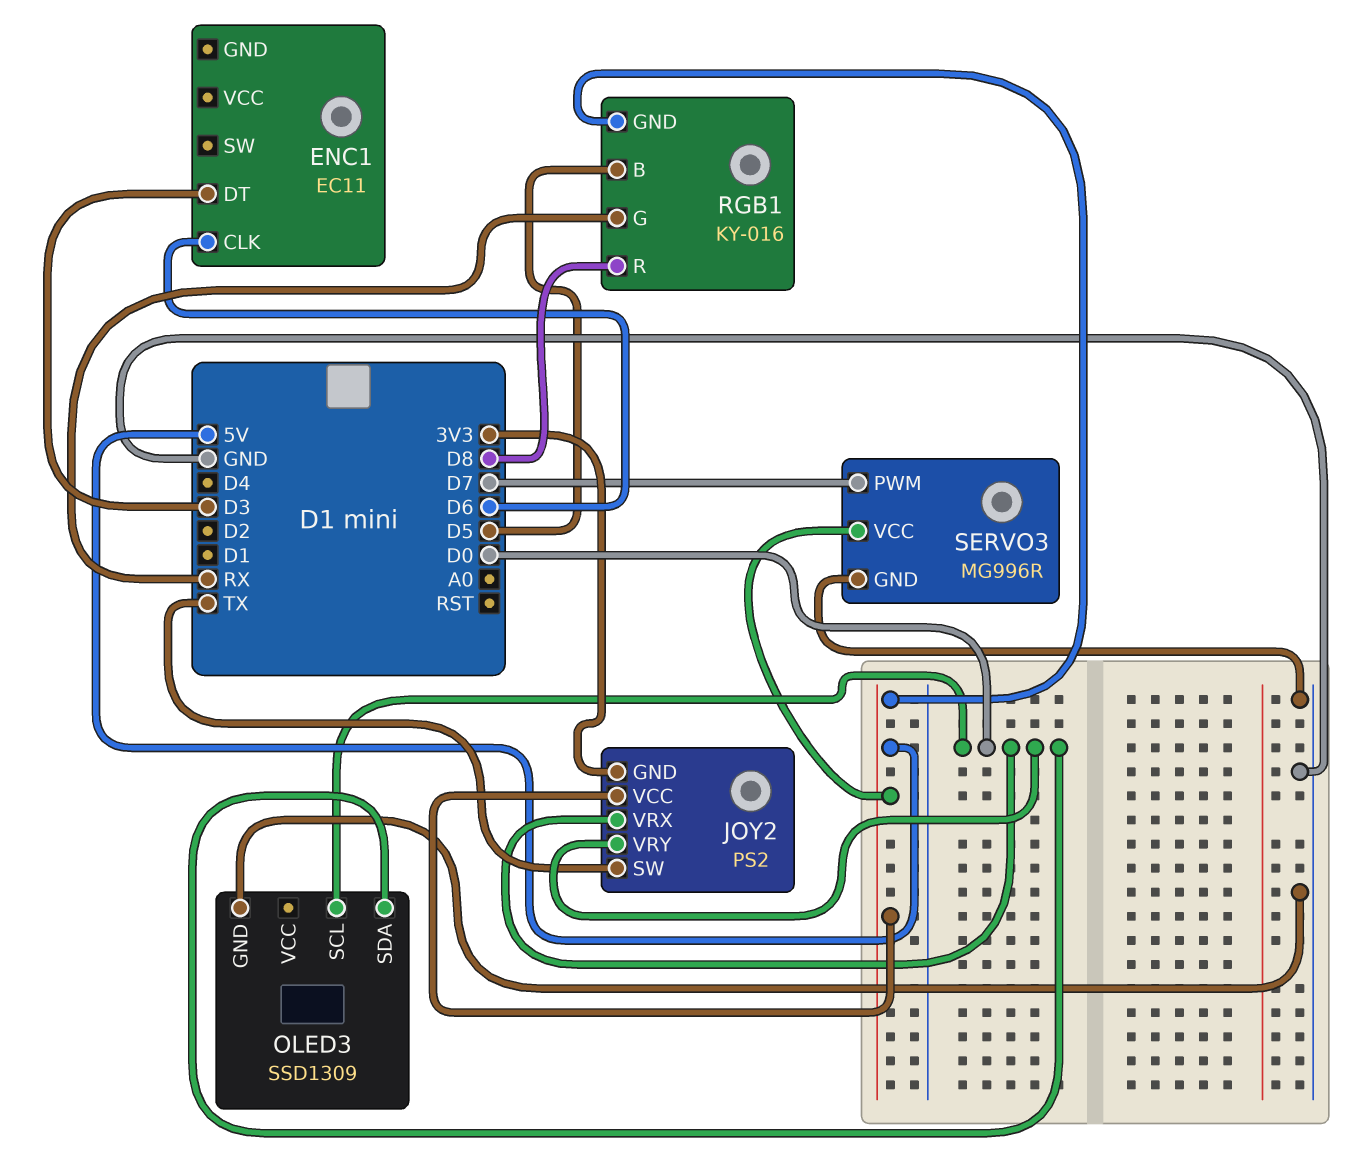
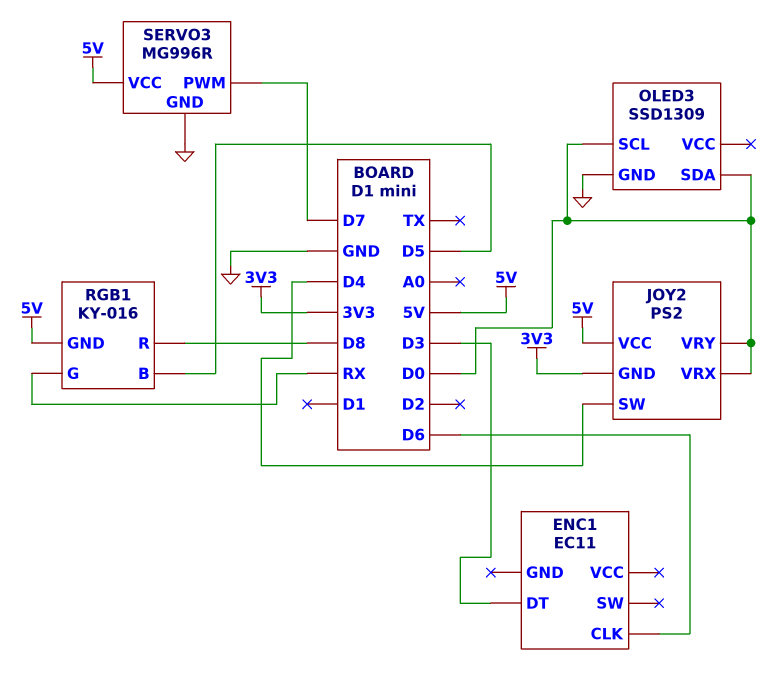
JOY2 pin SW: TX -> D4

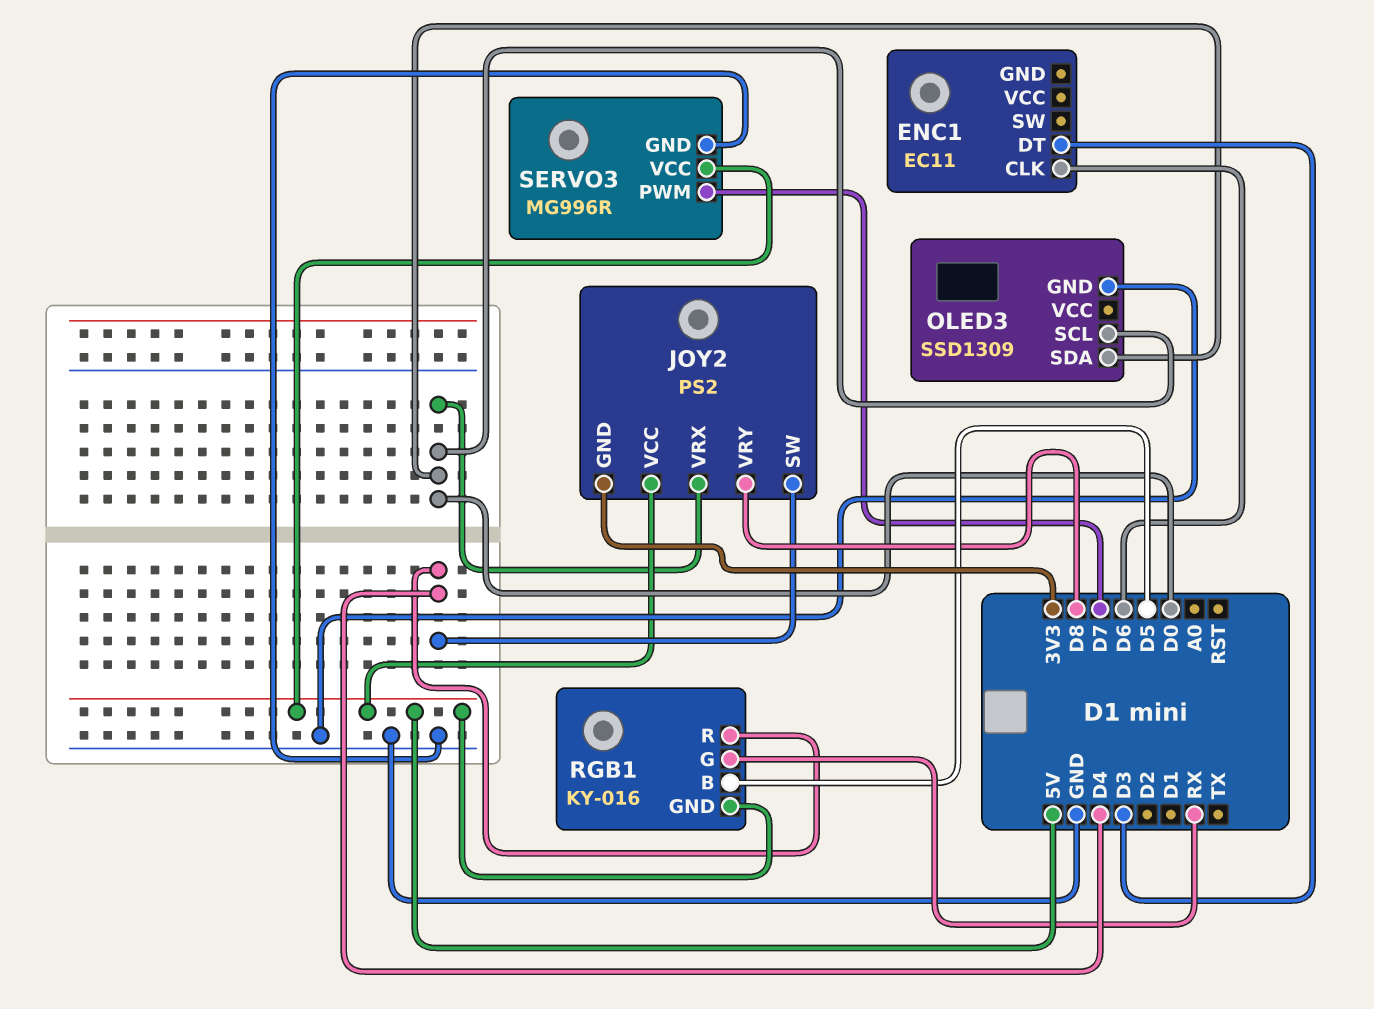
JOY2 pin VRY: D0 -> D8
RGB1 pin R: D8 -> D4

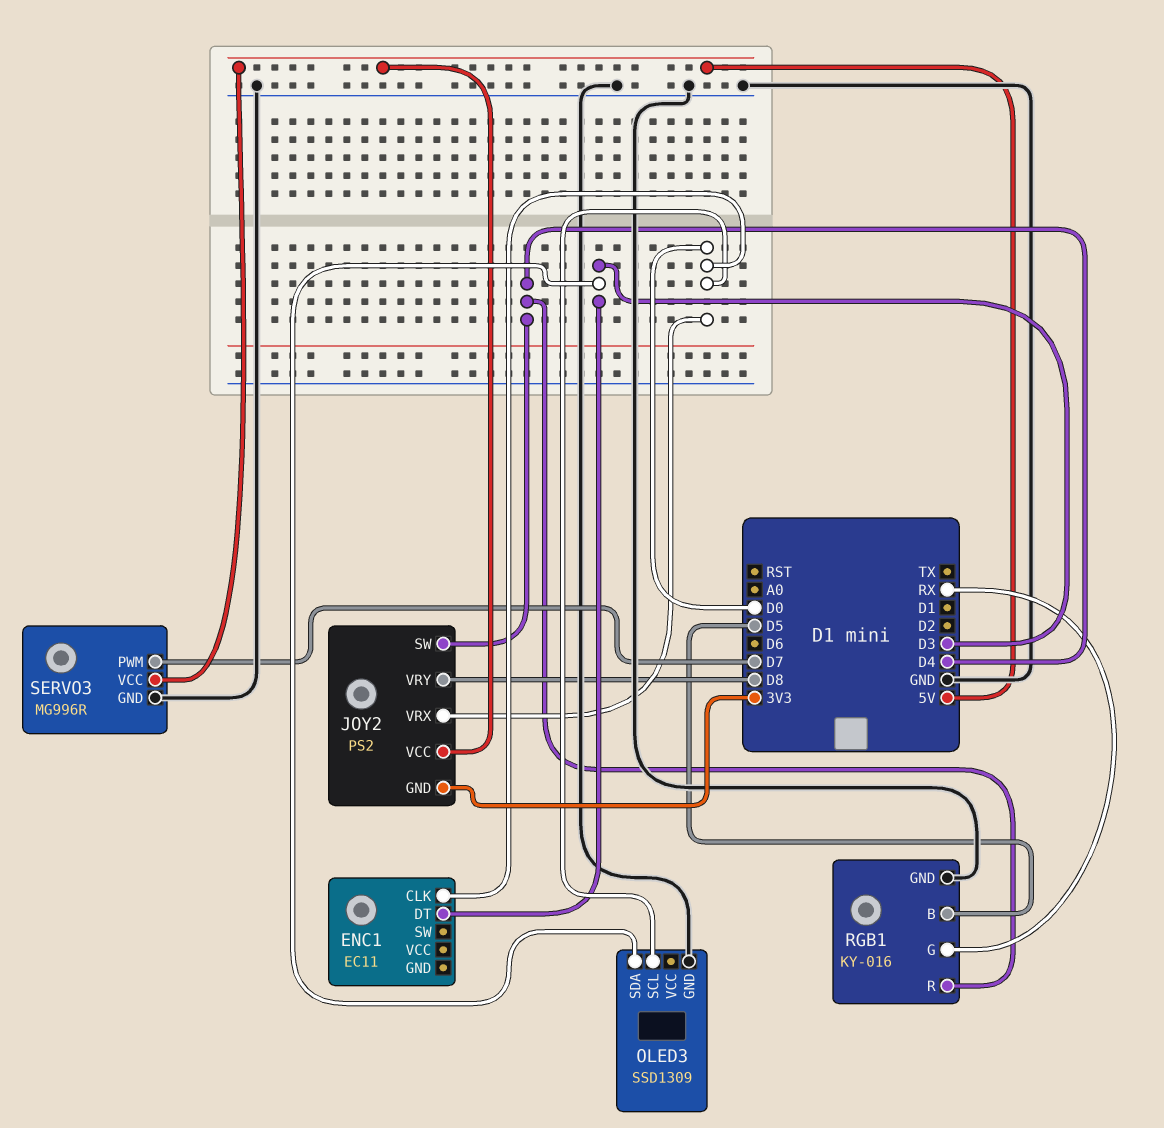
ENC1 pin CLK: D6 -> D0
OLED3 pin SDA: D0 -> D3
RGB1 pin GND: 5V -> GND

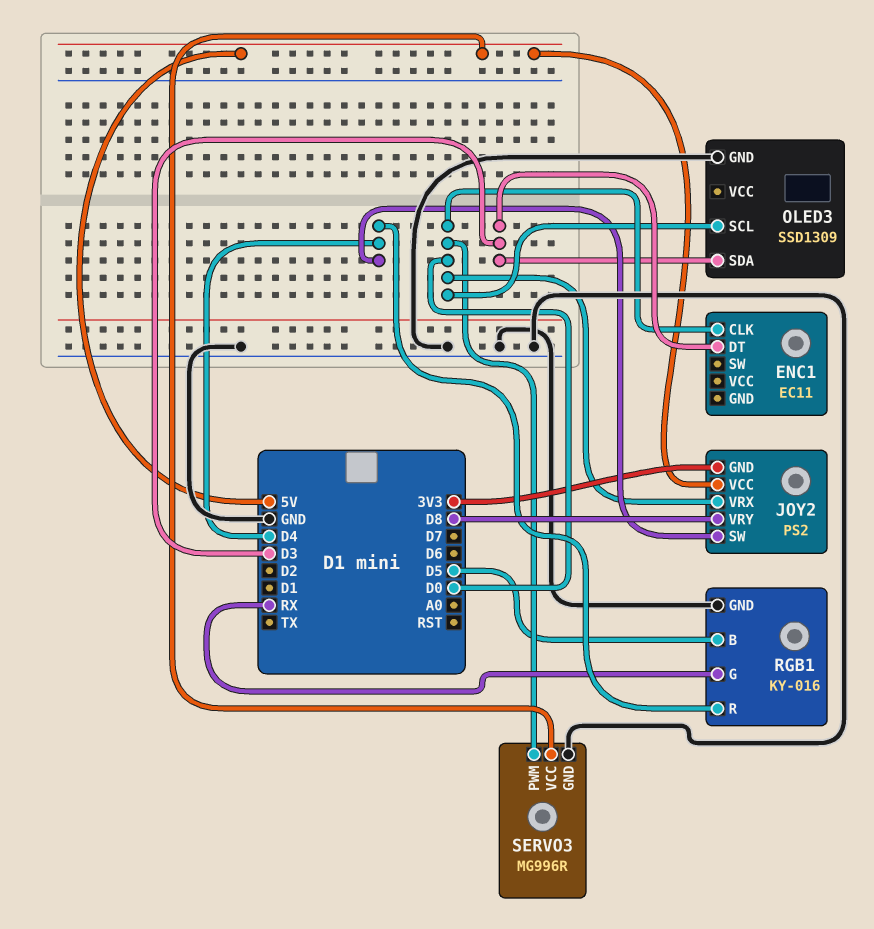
SERVO3 pin PWM: D7 -> D0

